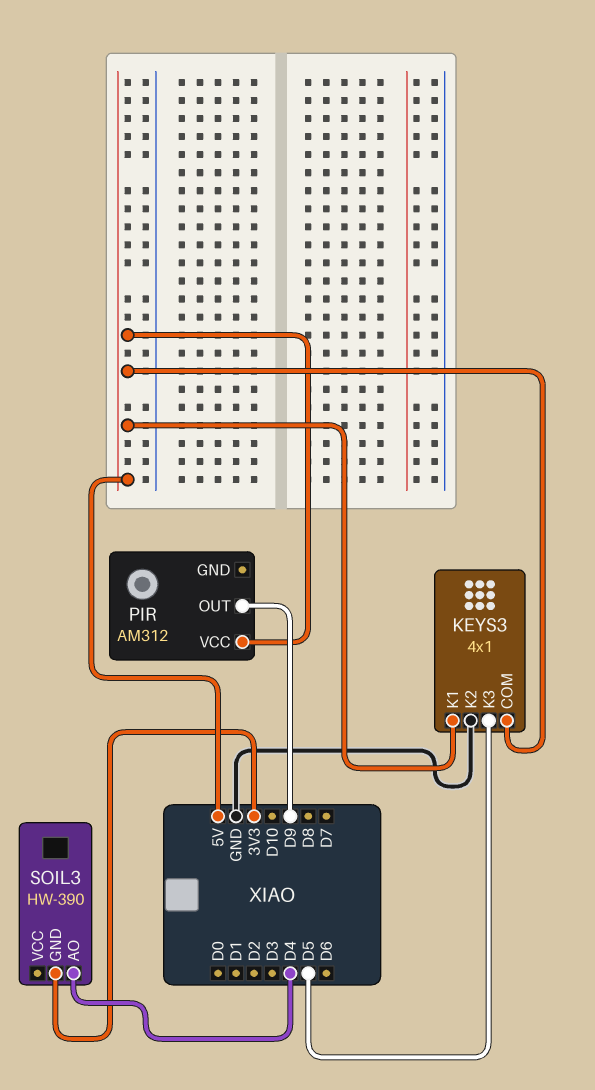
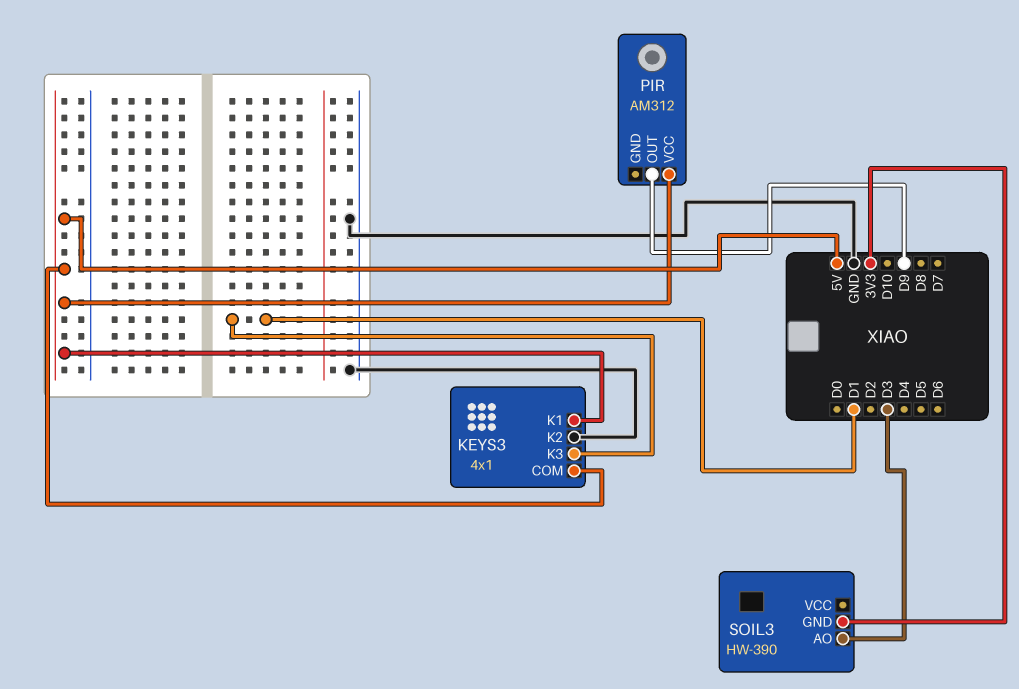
KEYS3 pin K3: D5 -> D1
SOIL3 pin AO: D4 -> D3

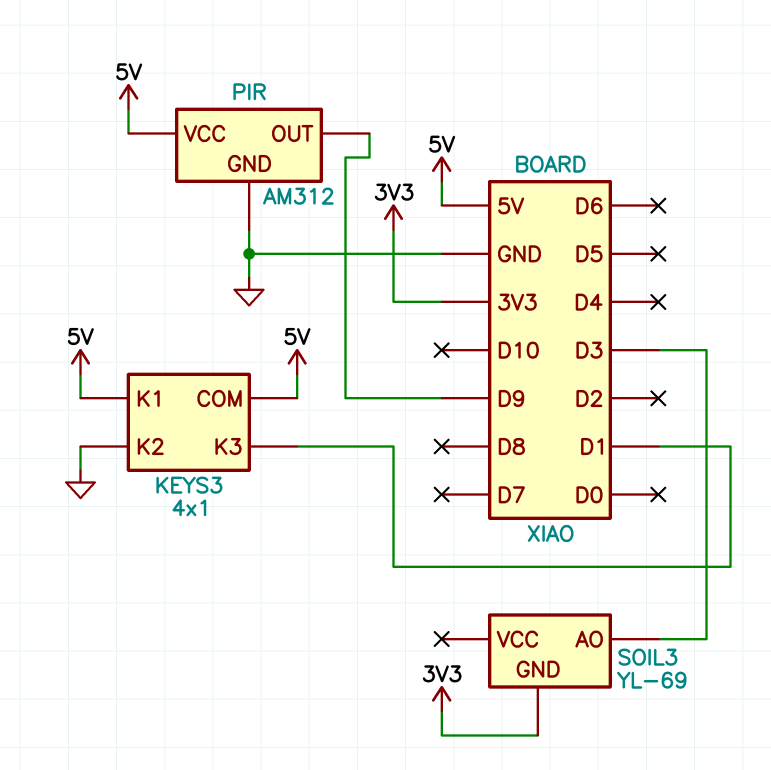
PIR pin GND: none -> GND
SOIL3: HW-390 -> YL-69

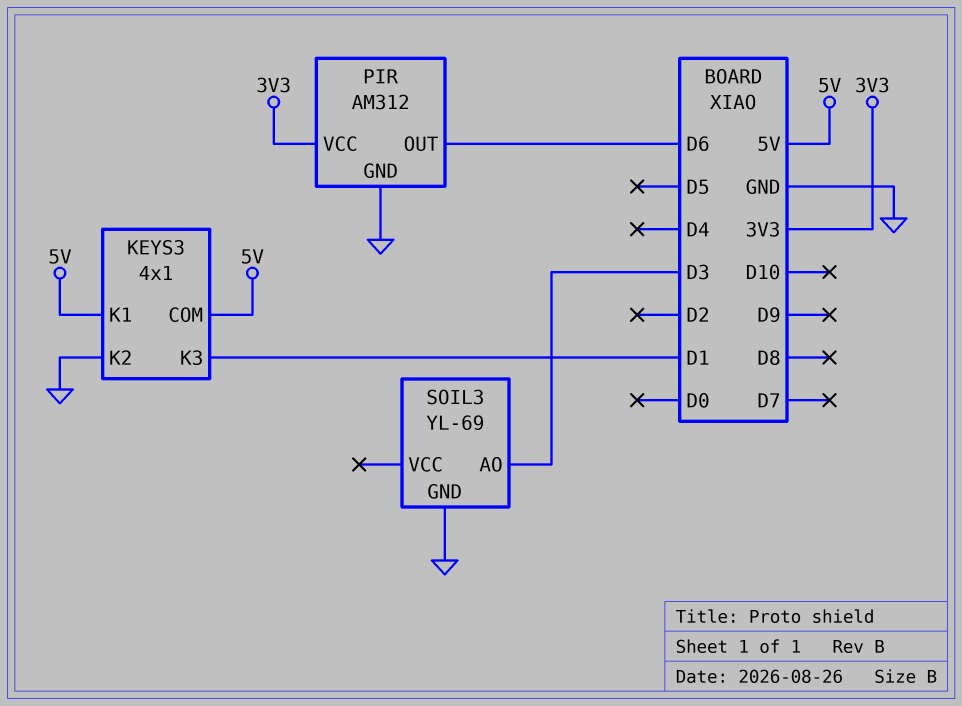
PIR pin OUT: D9 -> D6
PIR pin VCC: 5V -> 3V3
SOIL3 pin GND: 3V3 -> GND

